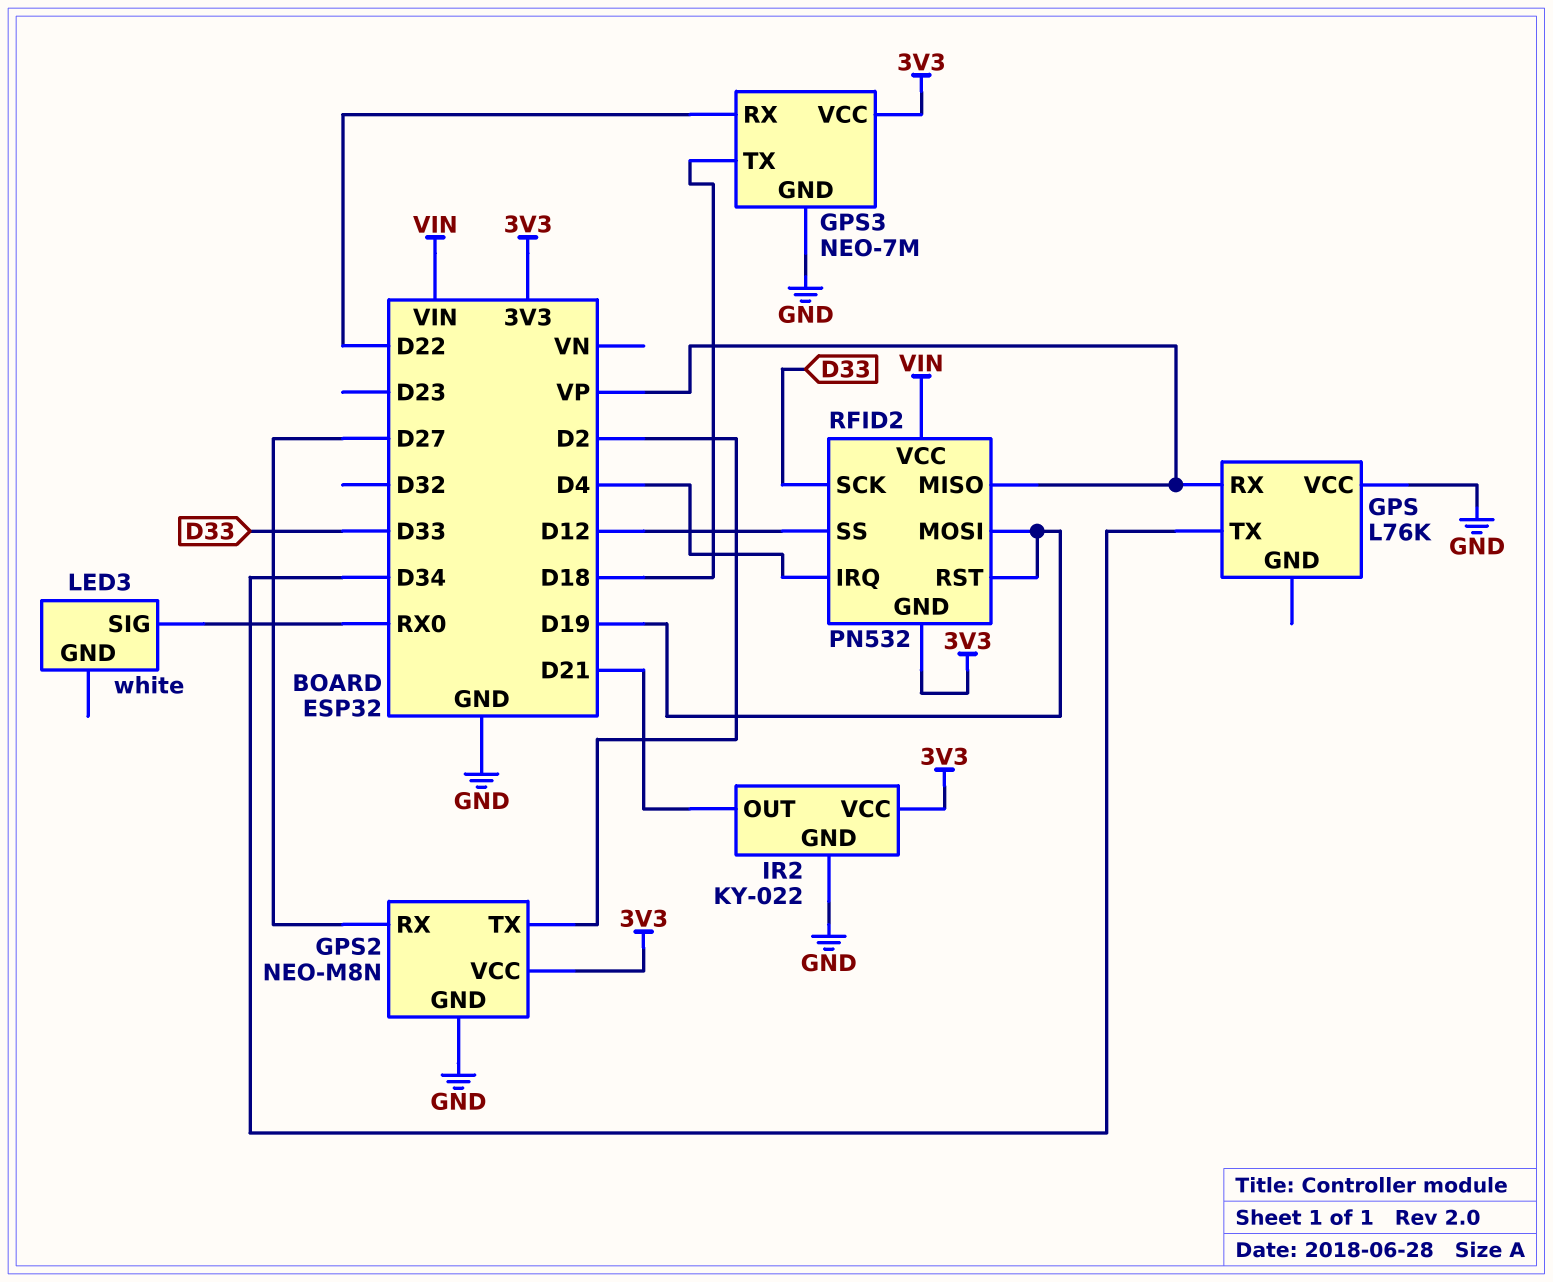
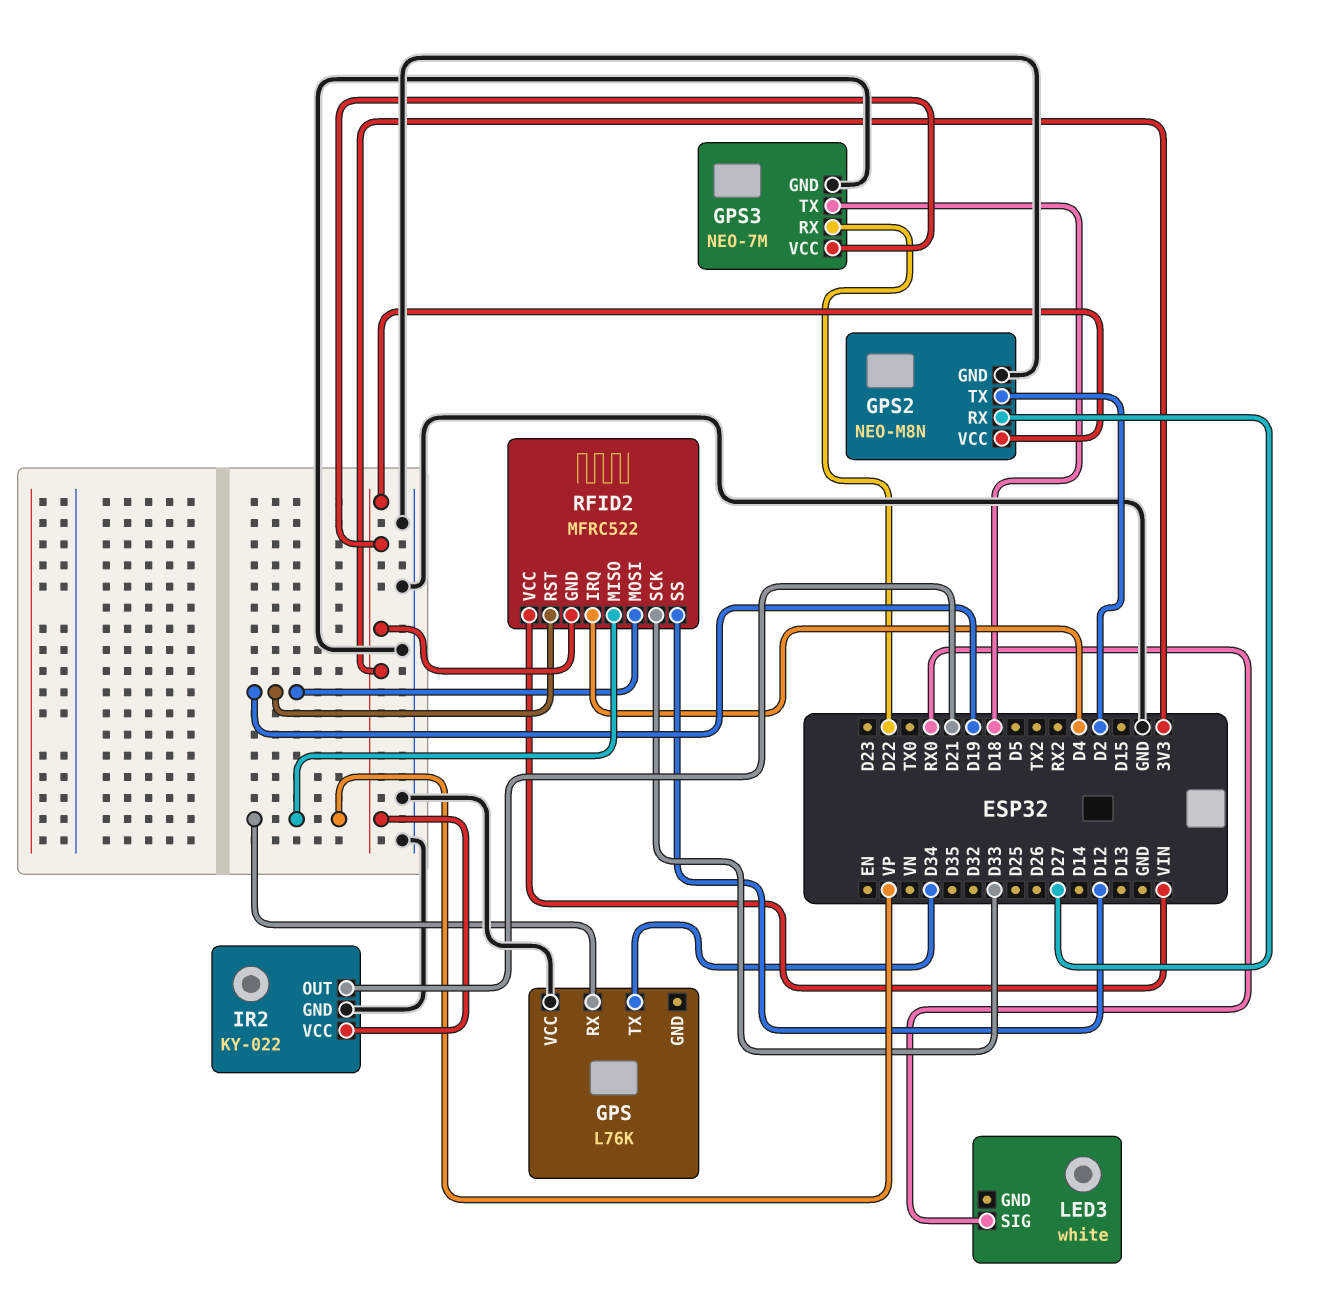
RFID2: PN532 -> MFRC522

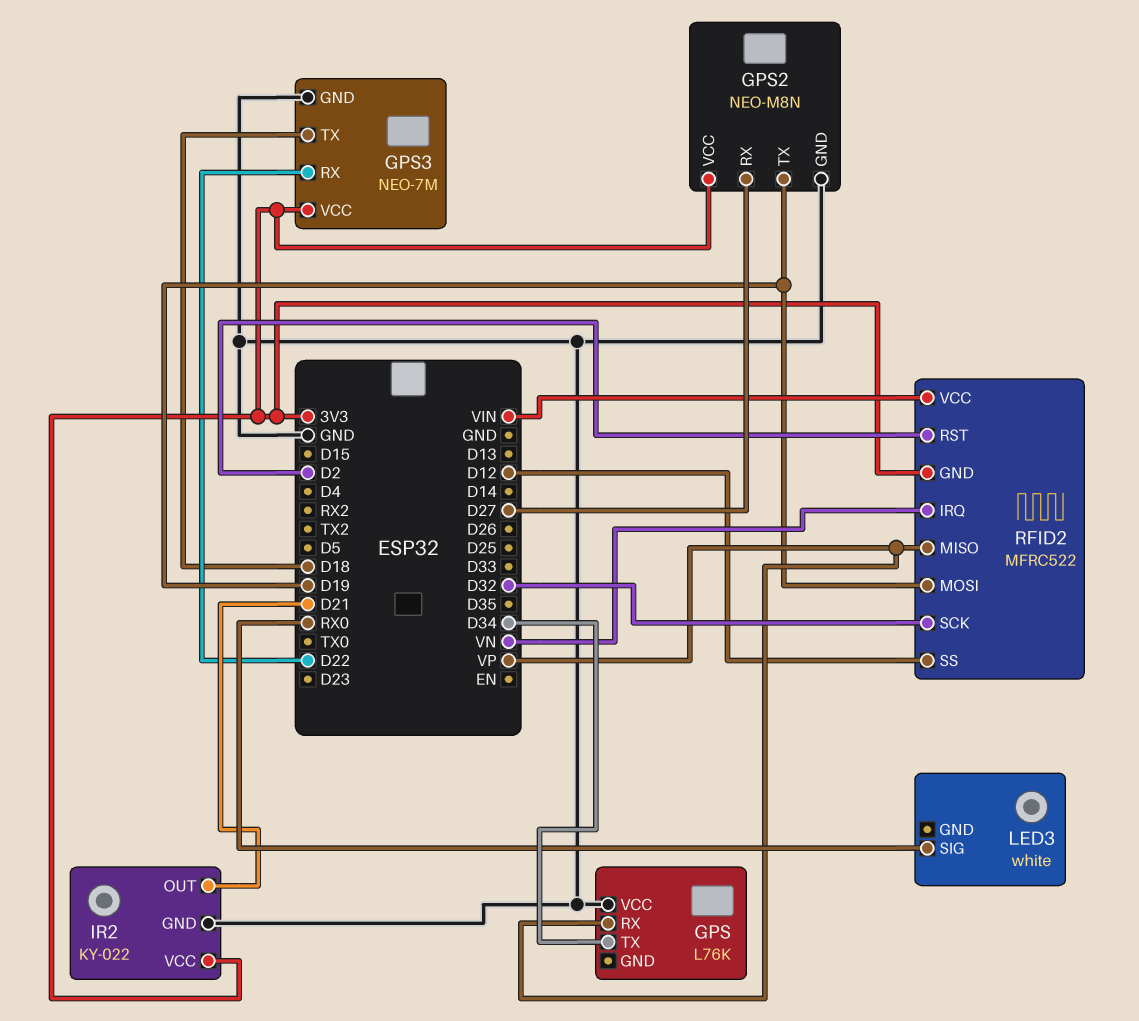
GPS2 pin TX: D2 -> D19
RFID2 pin IRQ: D4 -> VN
RFID2 pin RST: D19 -> D2
RFID2 pin SCK: D33 -> D32

